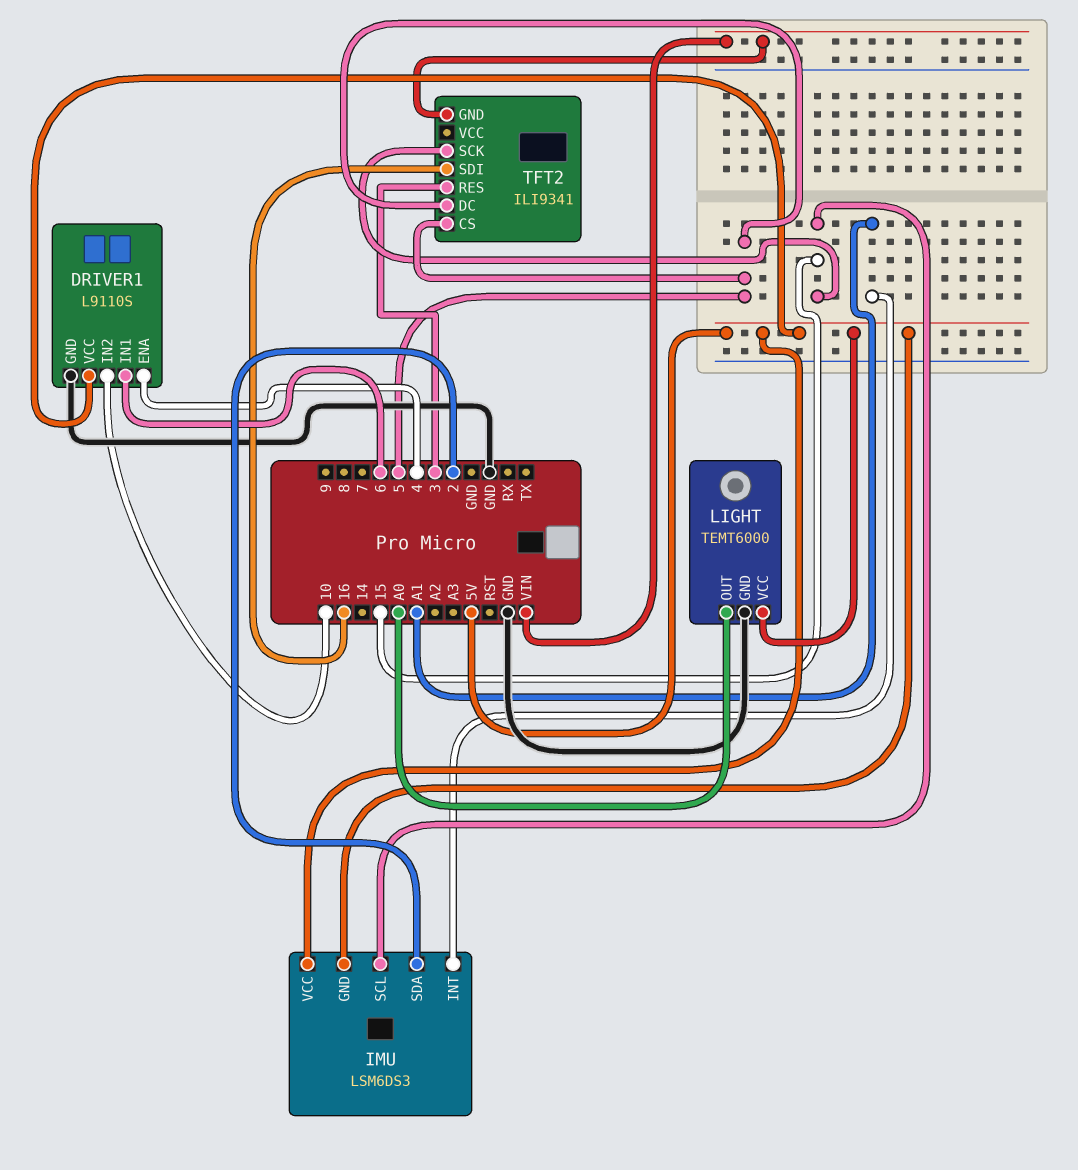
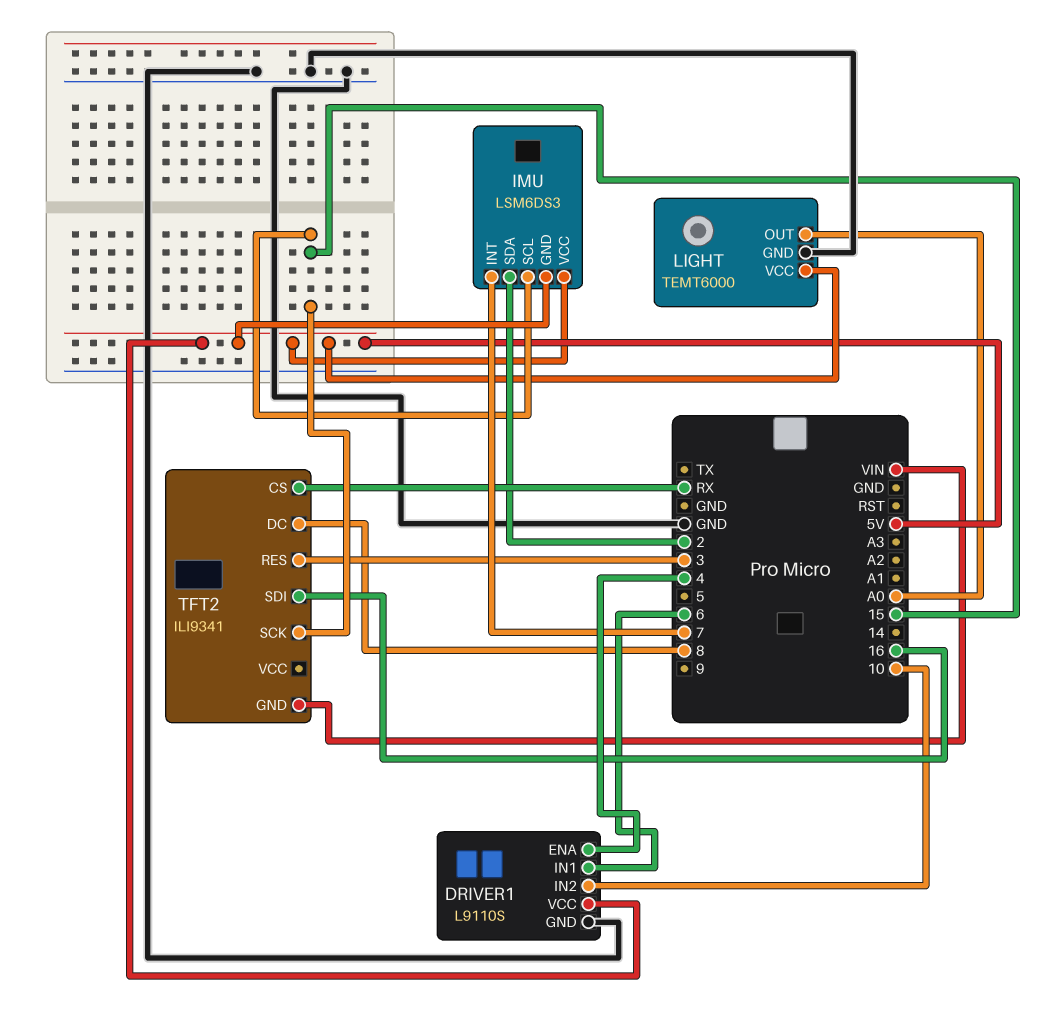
IMU pin INT: A1 -> 7
TFT2 pin CS: 5 -> RX
TFT2 pin DC: 5 -> 8

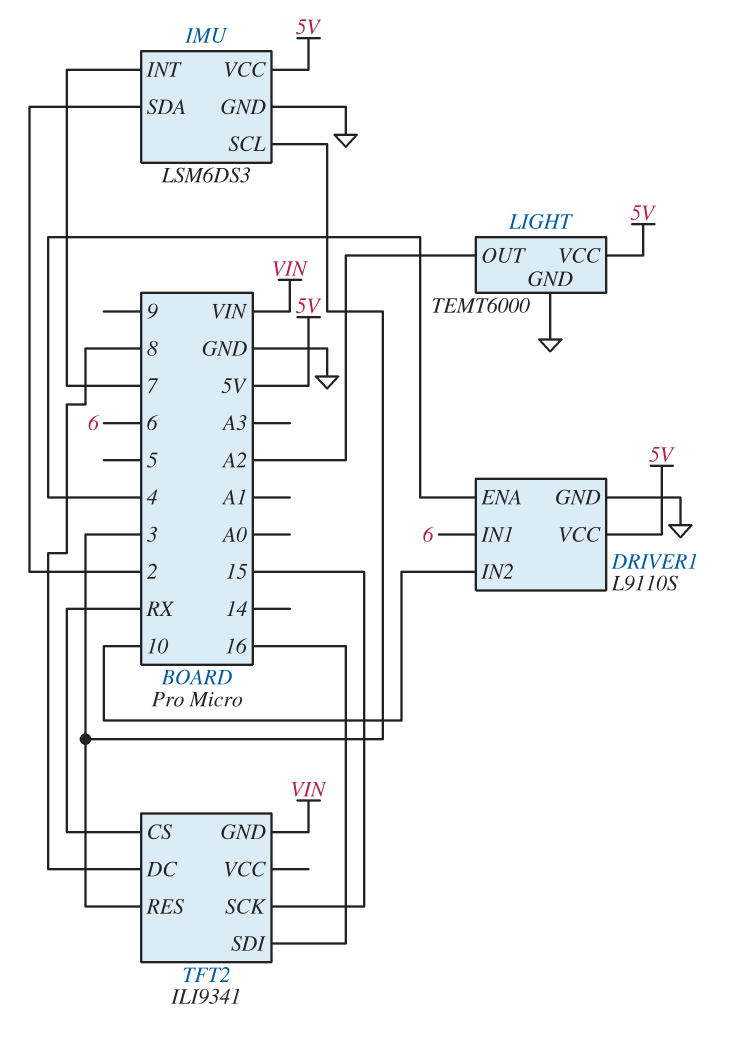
IMU pin GND: 5V -> GND
IMU pin SCL: 15 -> 3
LIGHT pin OUT: A0 -> A2

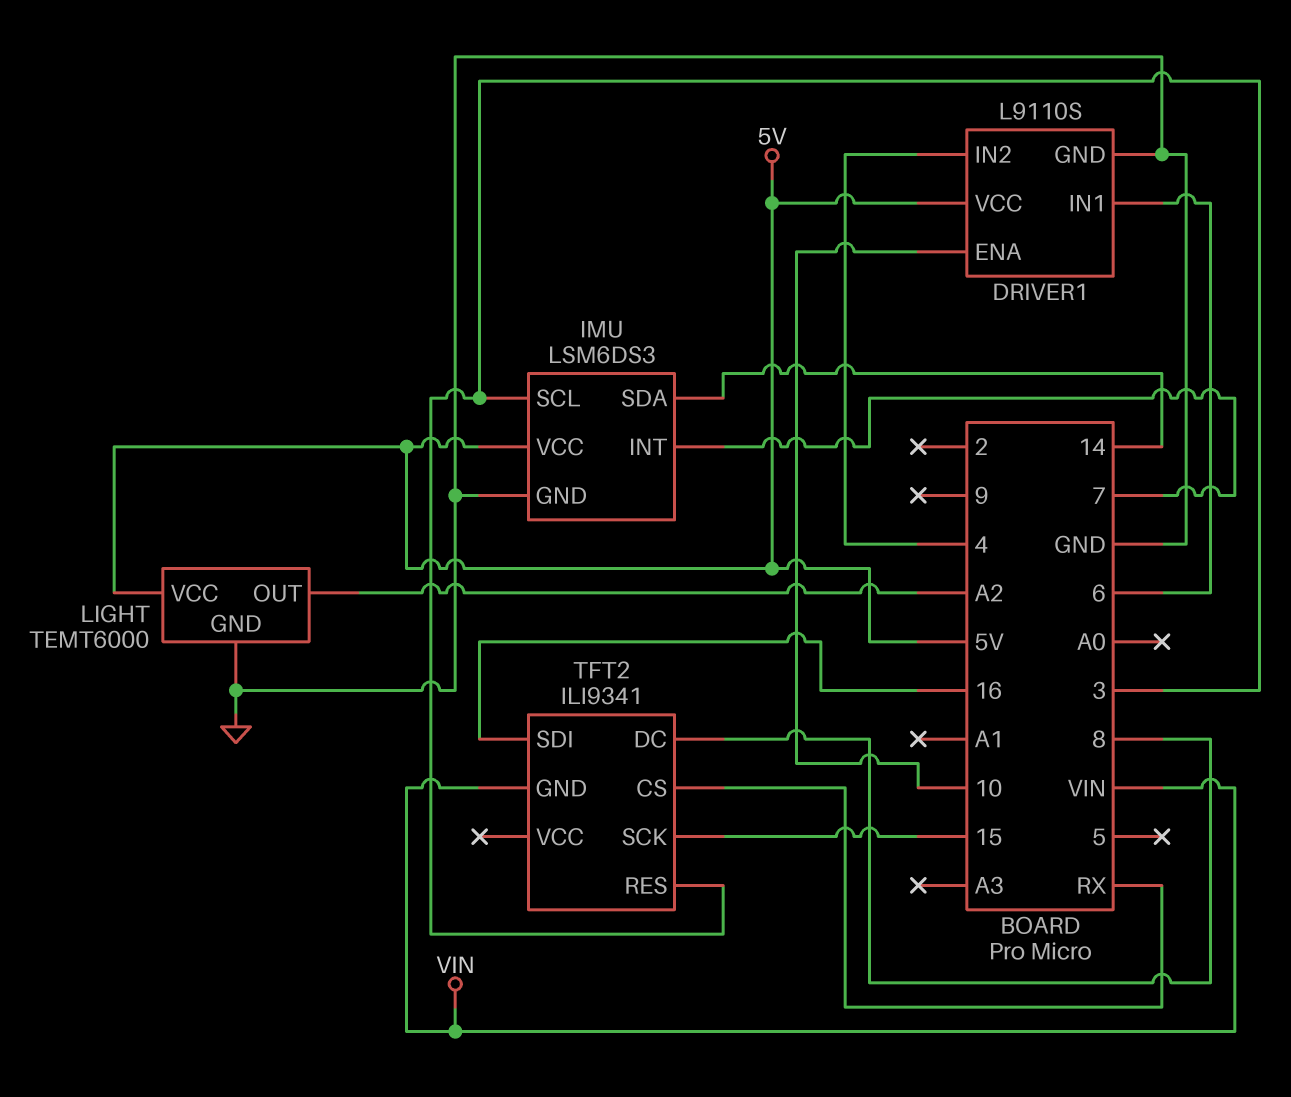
DRIVER1 pin ENA: 4 -> 10
DRIVER1 pin IN2: 10 -> 4
IMU pin SDA: 2 -> 14

